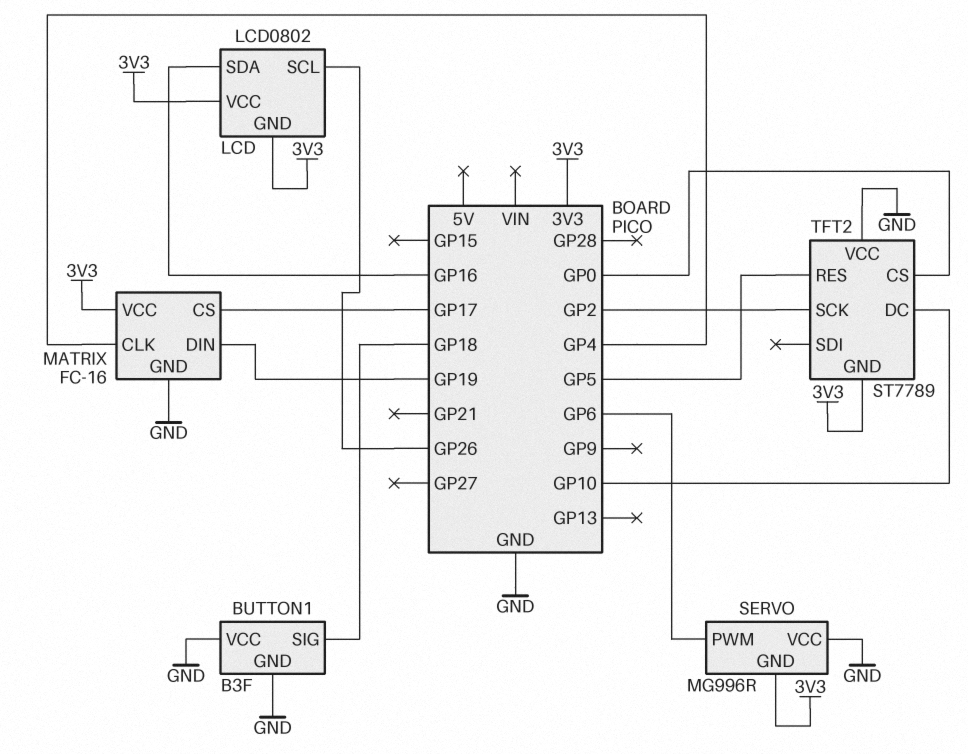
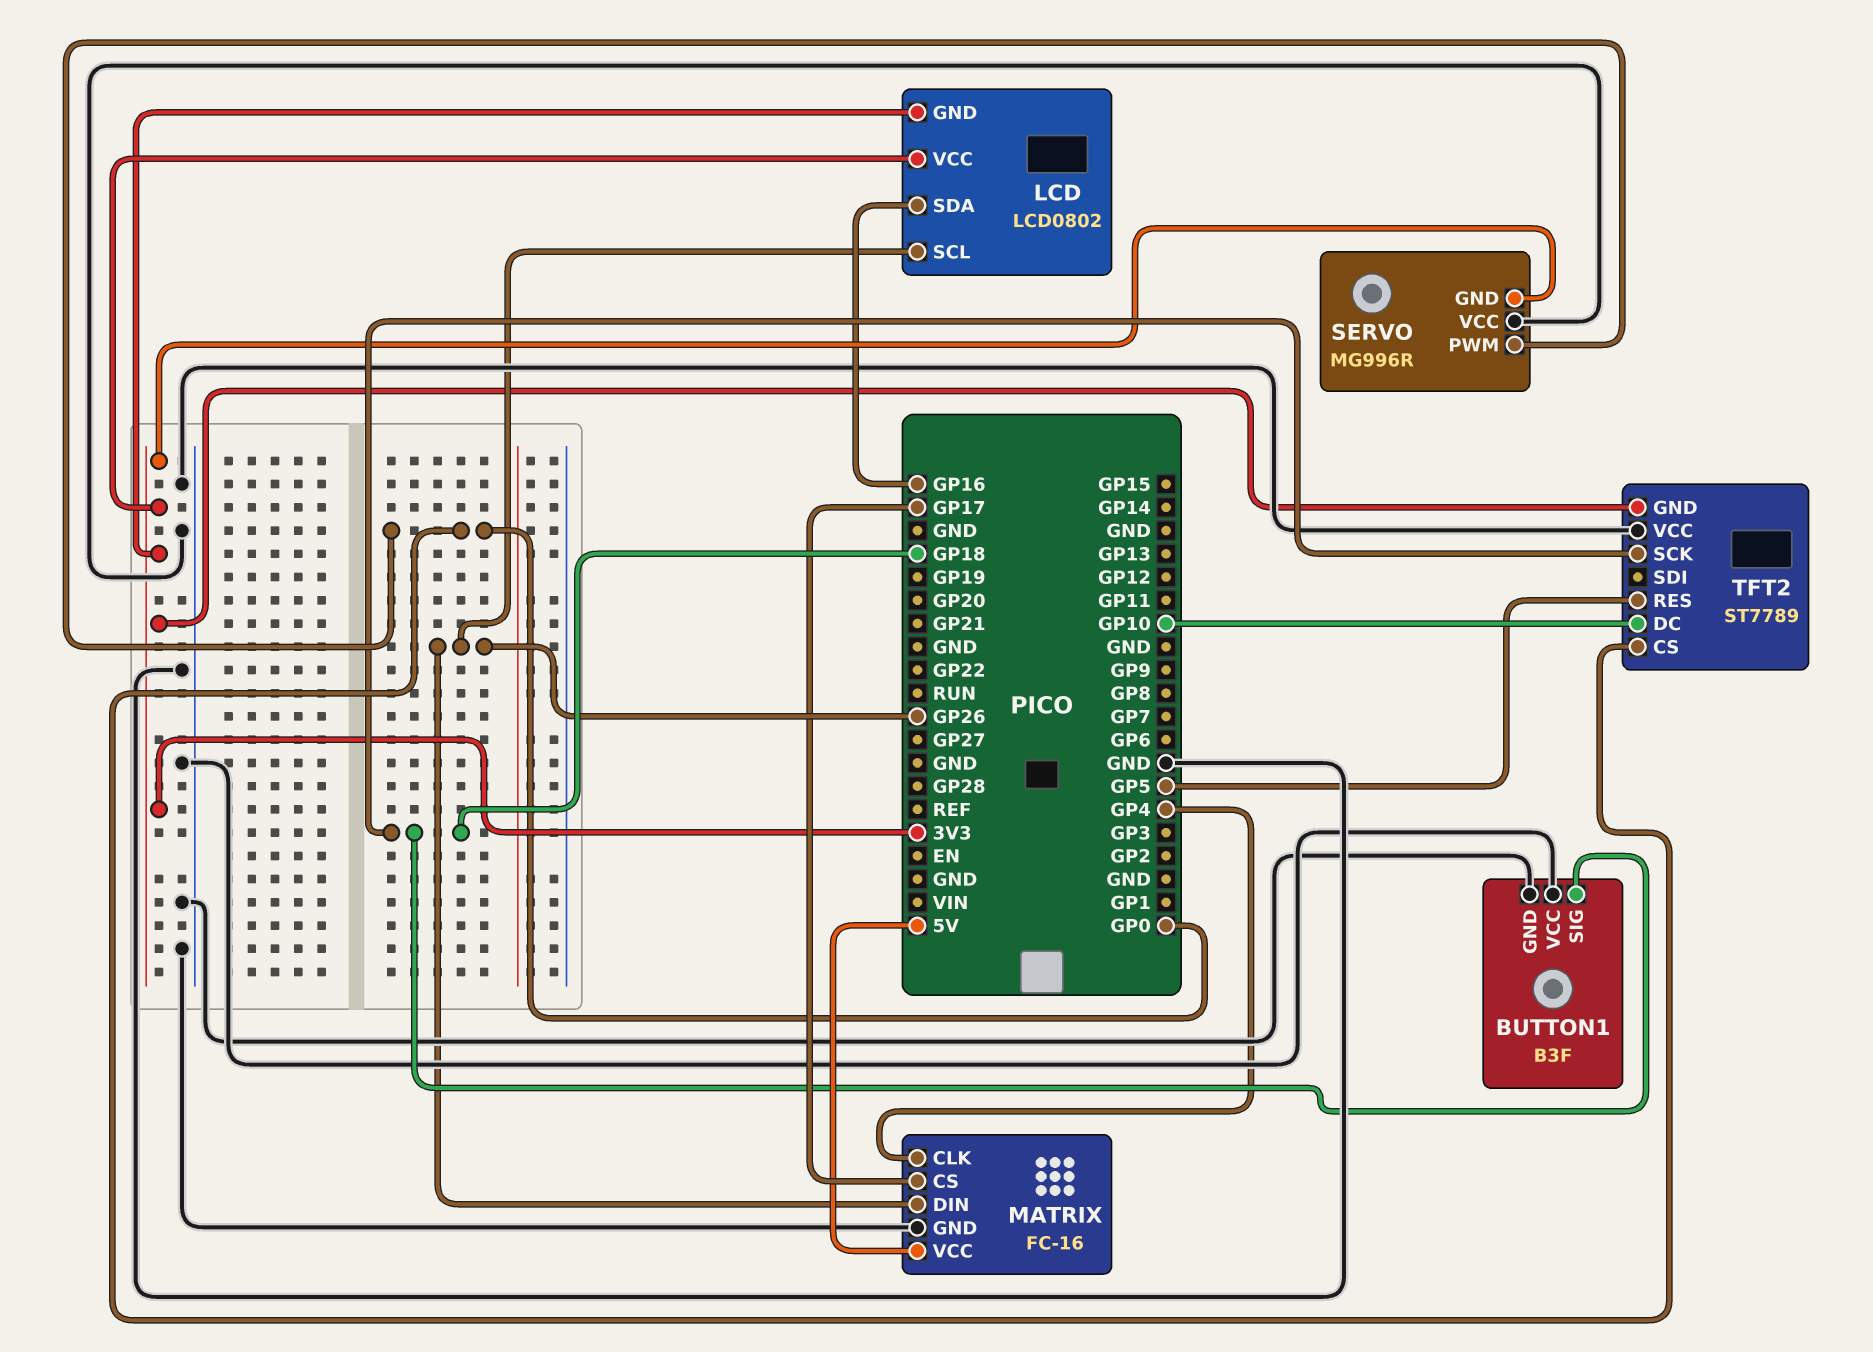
MATRIX pin DIN: GP19 -> GP26
MATRIX pin VCC: 3V3 -> 5V
SERVO pin PWM: GP6 -> GP0
TFT2 pin SCK: GP2 -> GP18

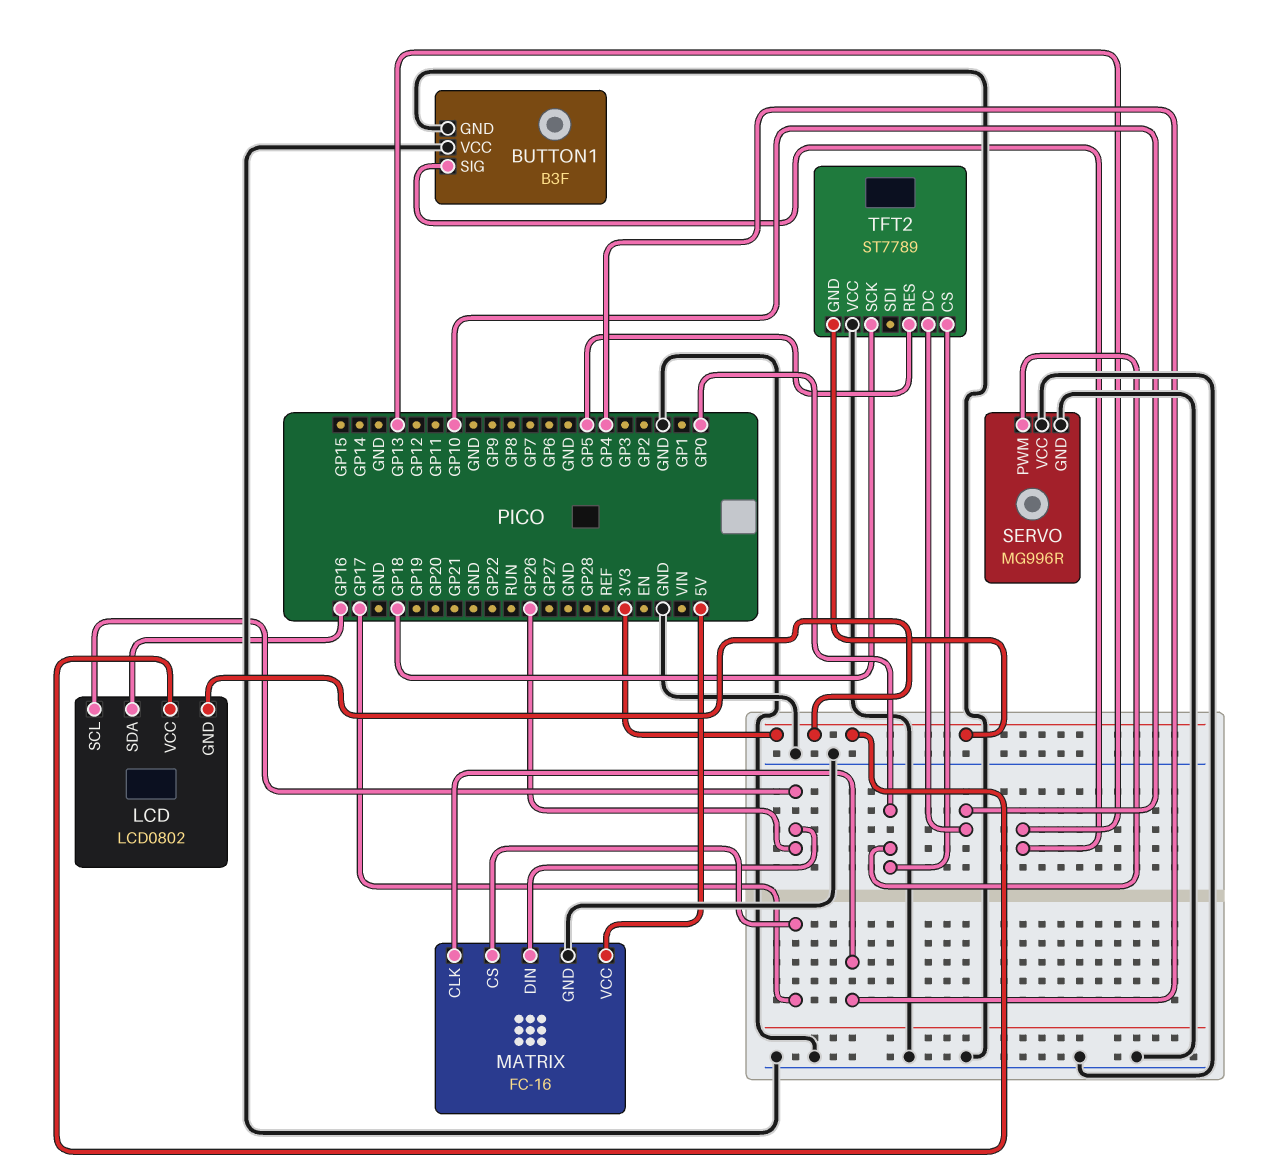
BUTTON1 pin SIG: GP18 -> GP13
SERVO pin GND: 3V3 -> GND

